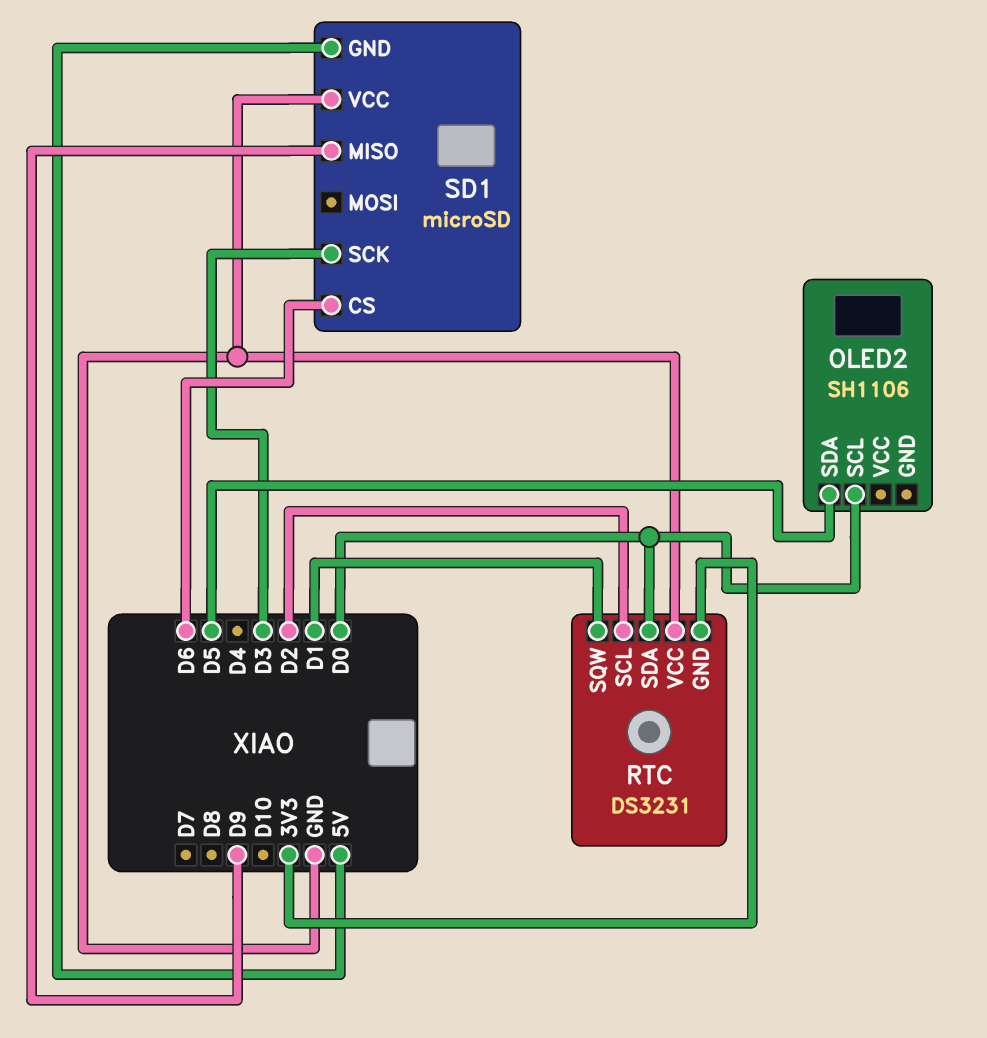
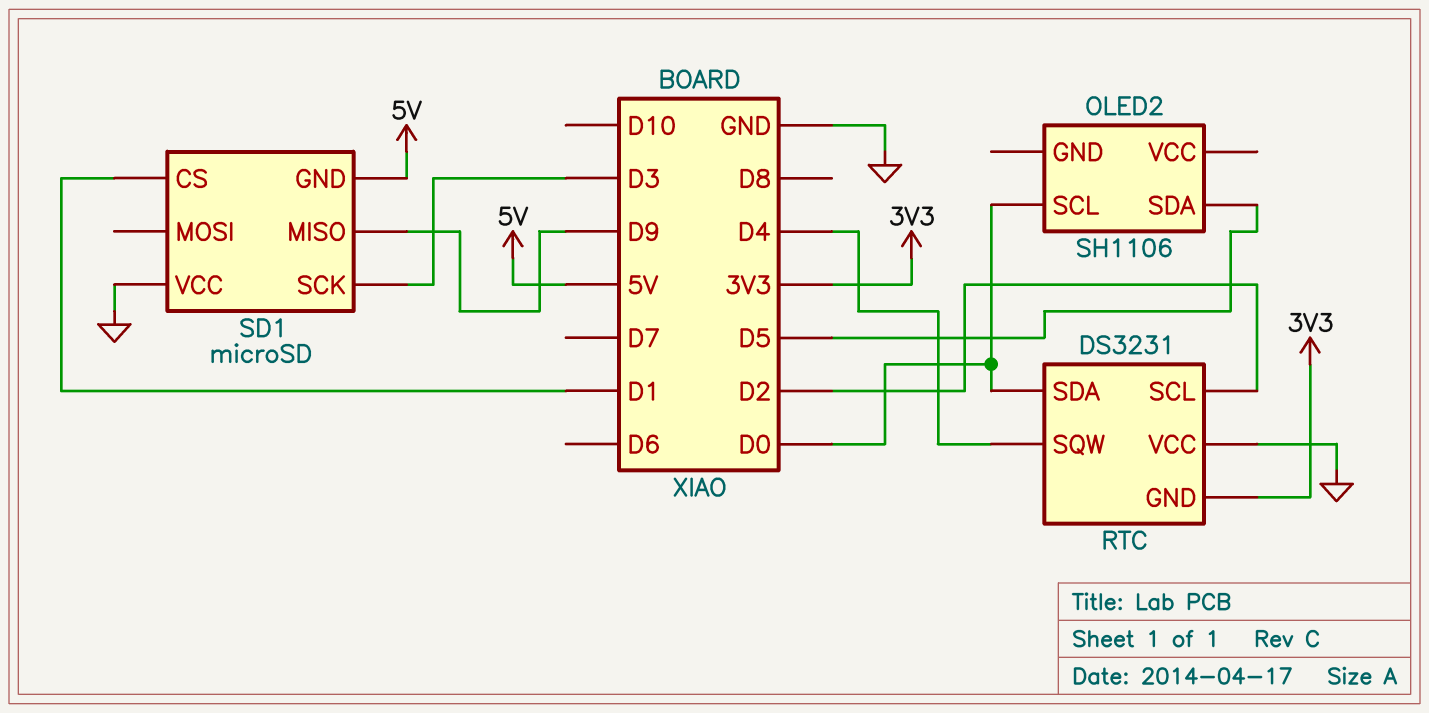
RTC pin SQW: D1 -> D4
SD1 pin CS: D6 -> D1

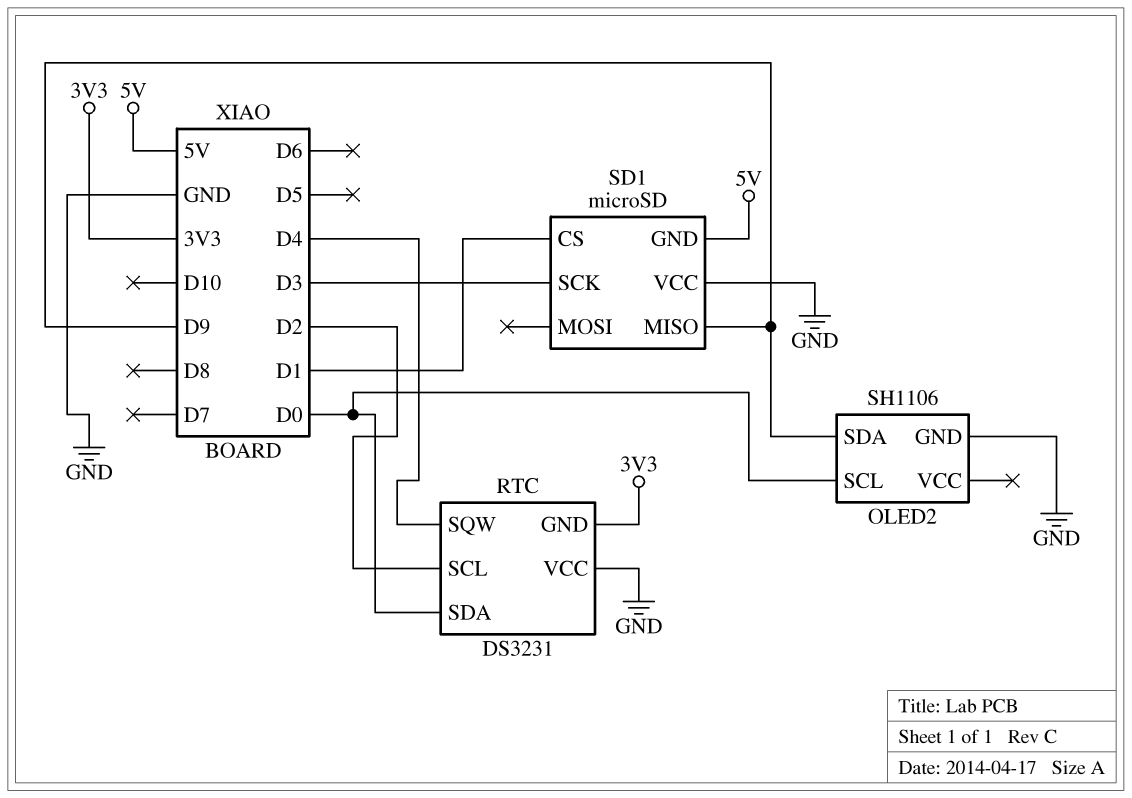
OLED2 pin GND: none -> GND
OLED2 pin SDA: D5 -> D9

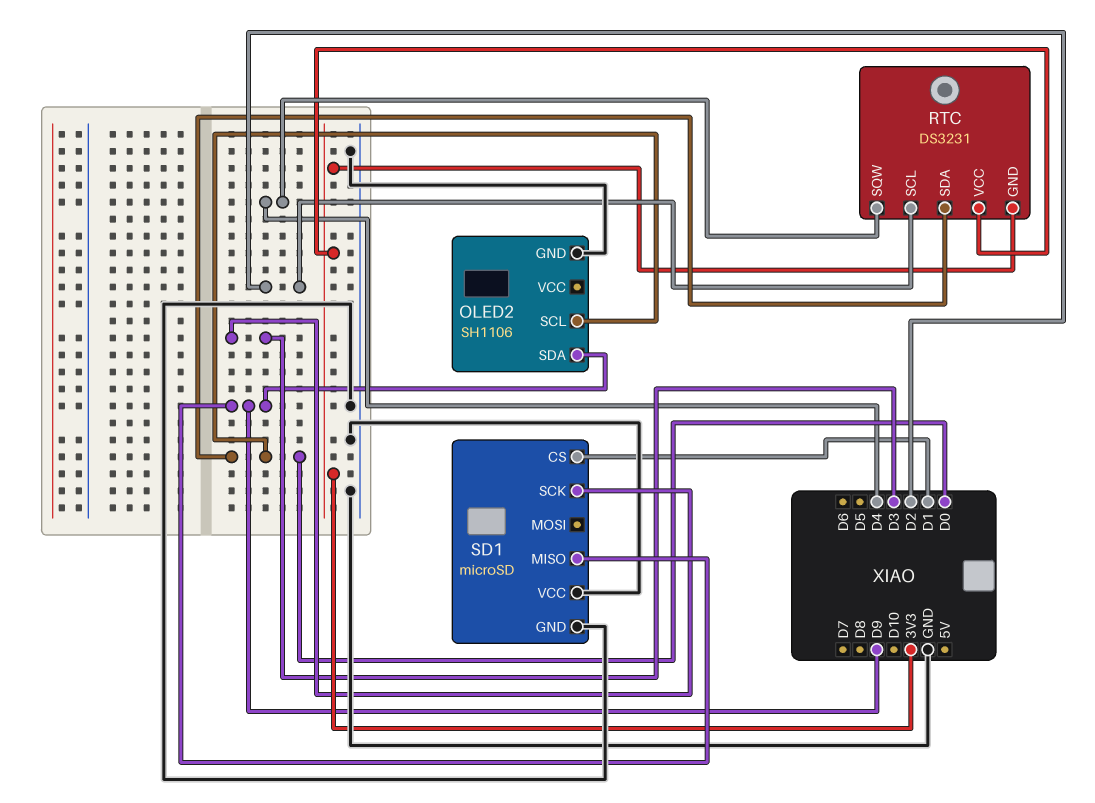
RTC pin VCC: GND -> 3V3
SD1 pin GND: 5V -> GND

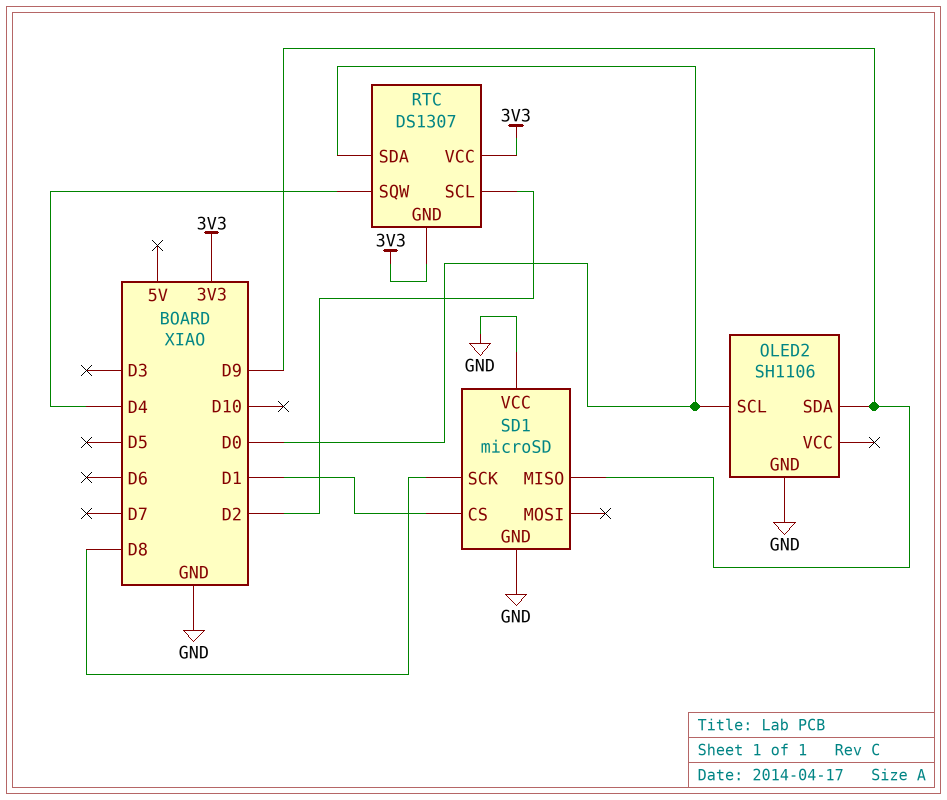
RTC: DS3231 -> DS1307
SD1 pin SCK: D3 -> D8

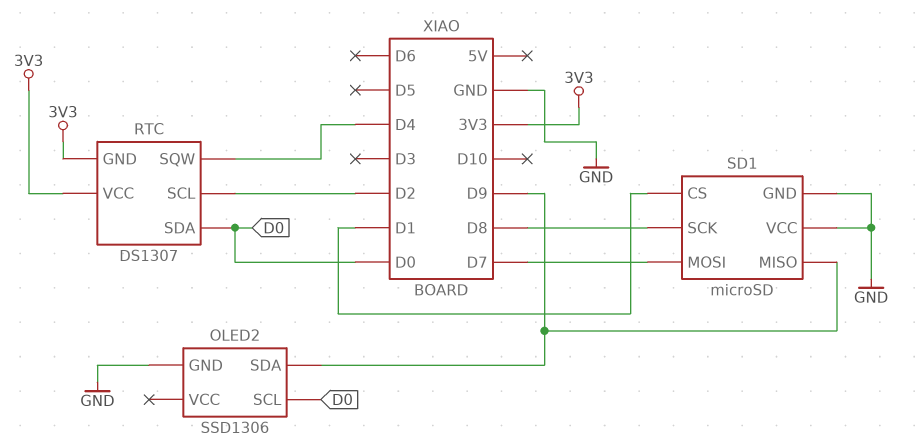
OLED2: SH1106 -> SSD1306
SD1 pin MOSI: none -> D7

